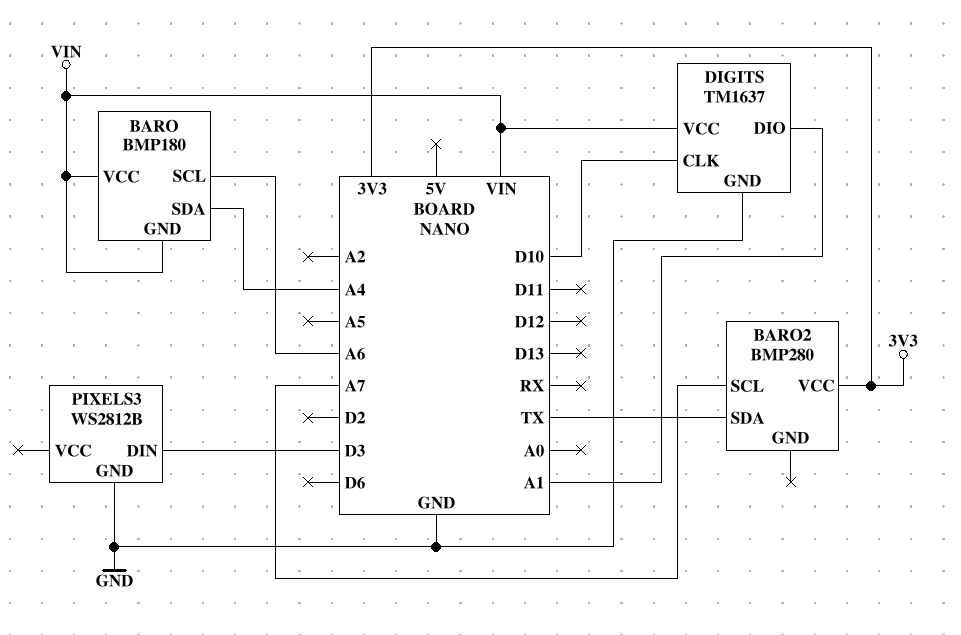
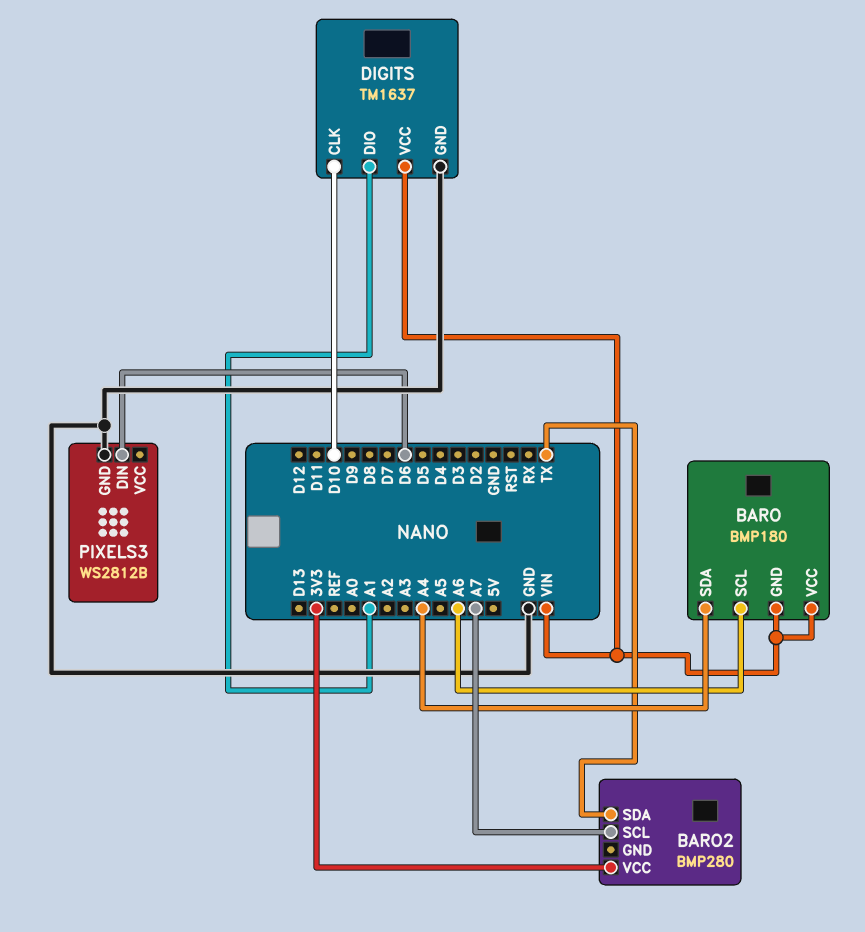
PIXELS3 pin DIN: D3 -> D6

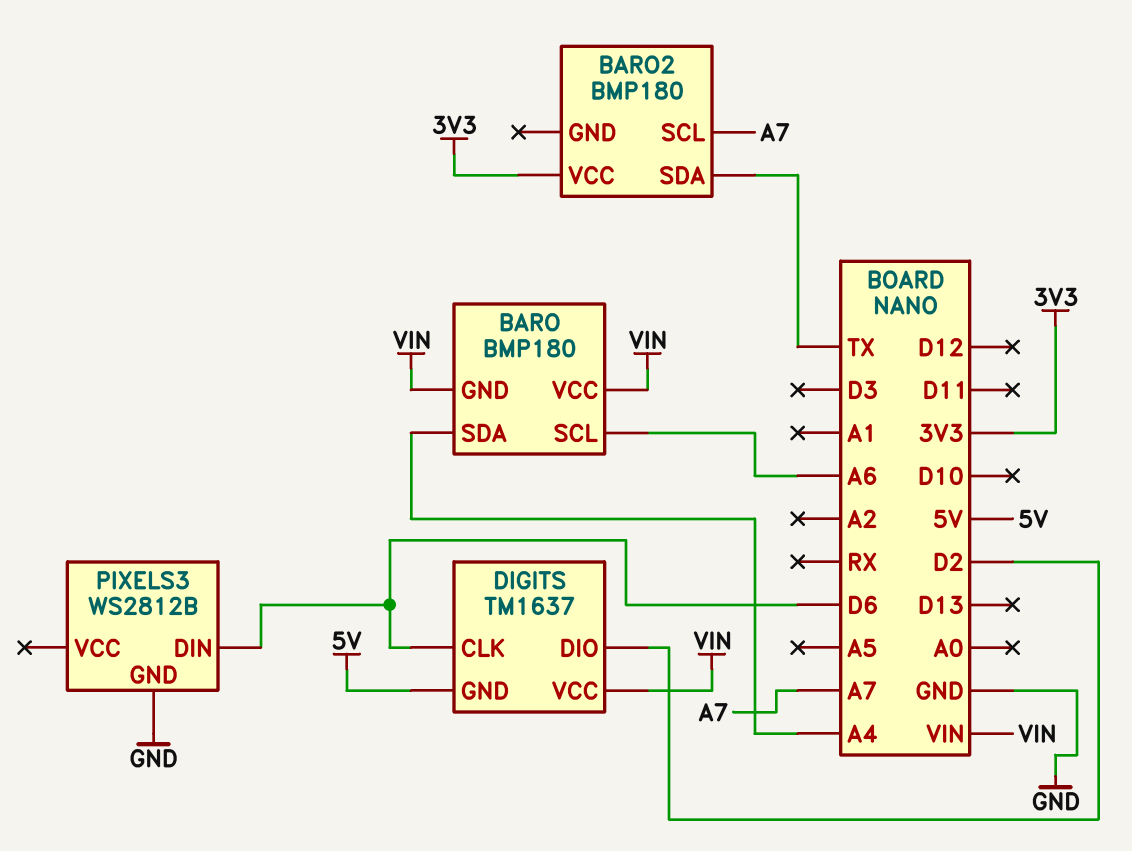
BARO2: BMP280 -> BMP180
DIGITS pin CLK: D10 -> D6
DIGITS pin DIO: A1 -> D2
DIGITS pin GND: GND -> 5V

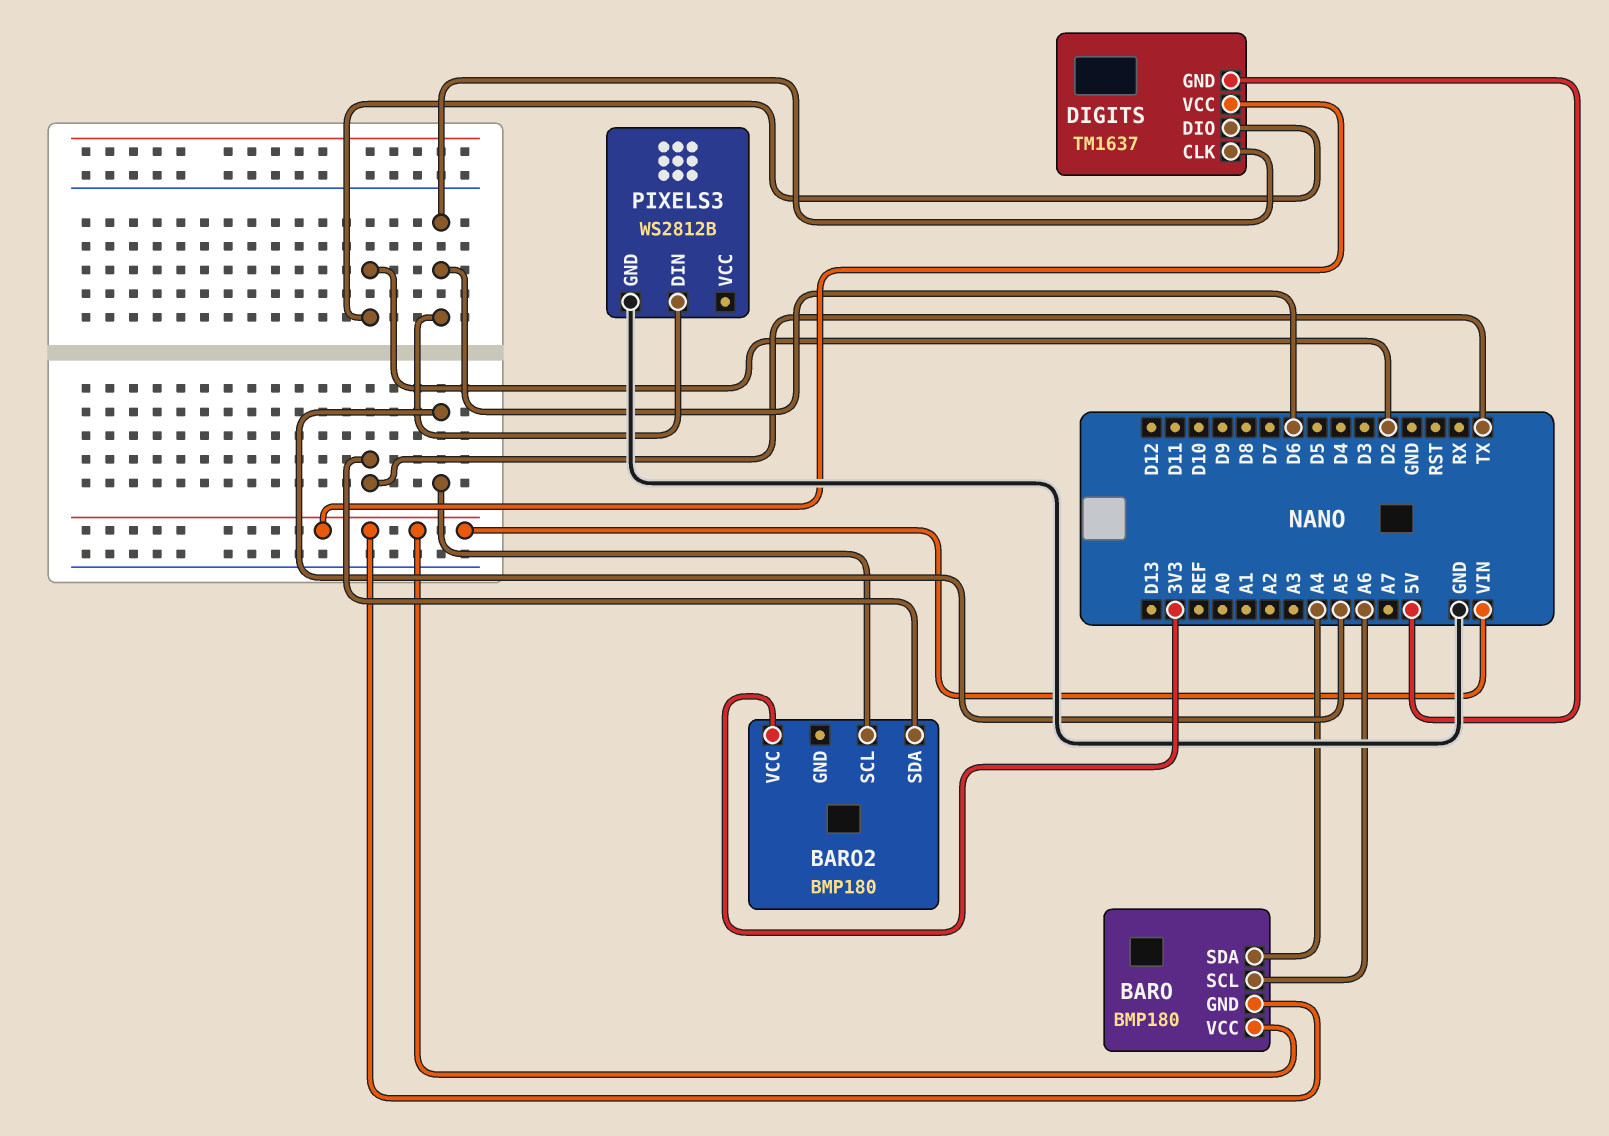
BARO2 pin SCL: A7 -> A5

